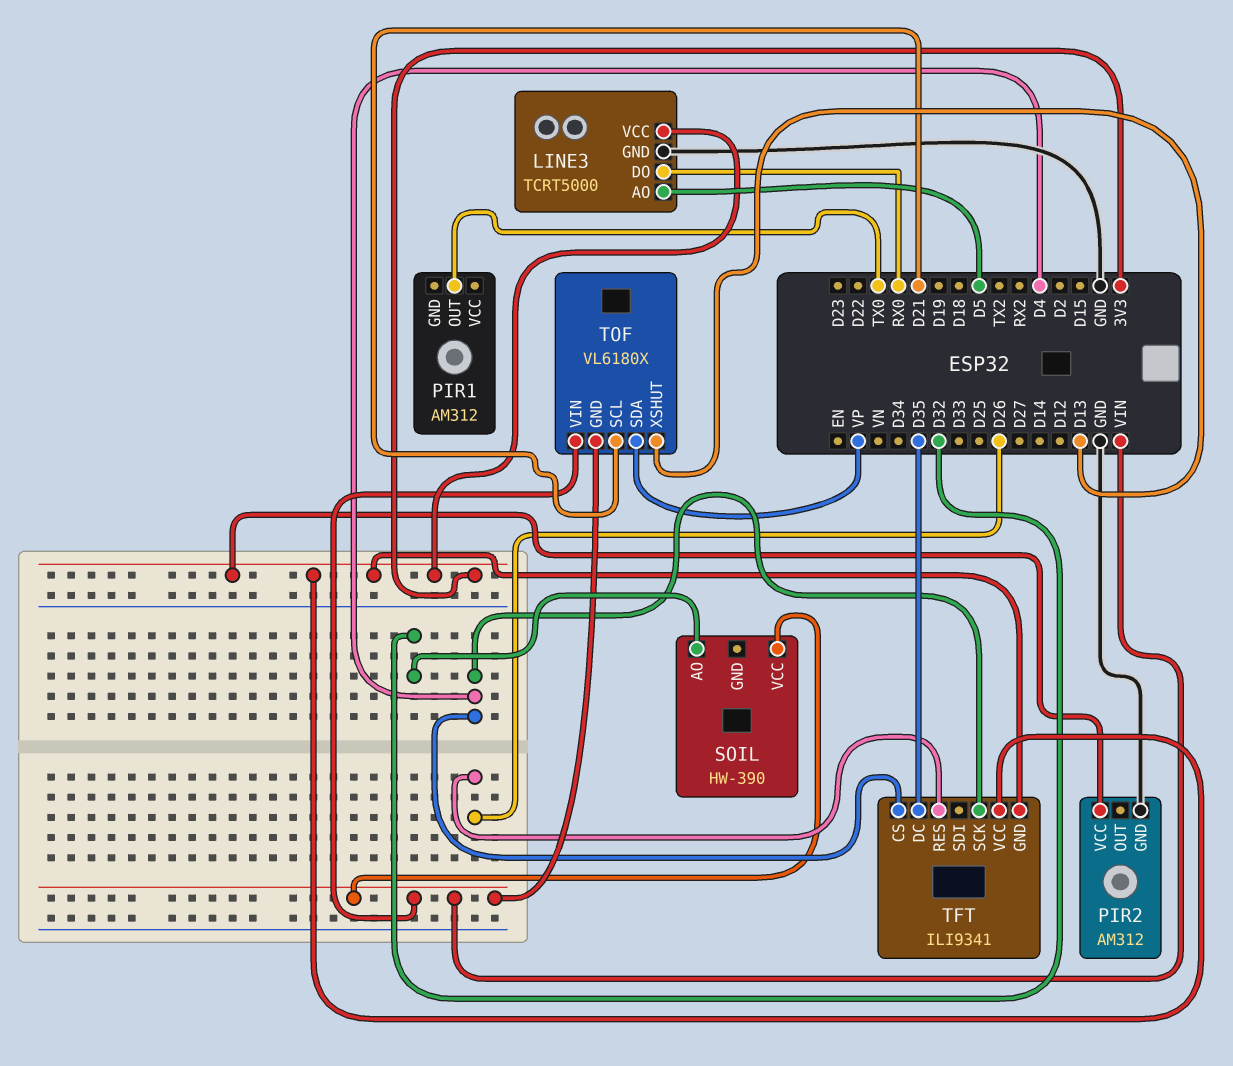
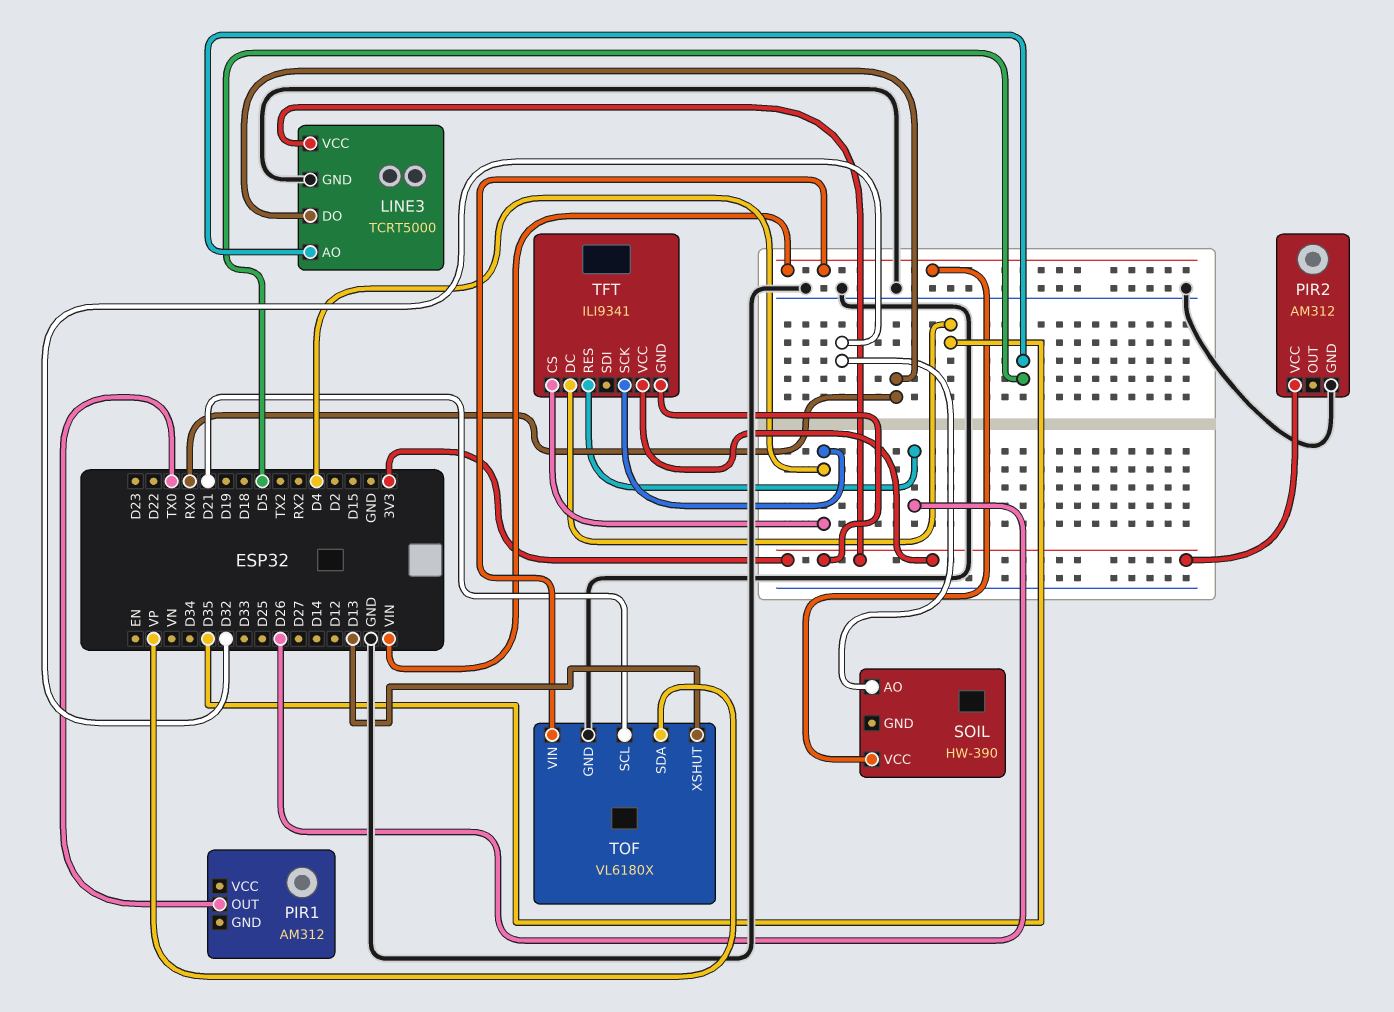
TOF pin GND: VIN -> GND

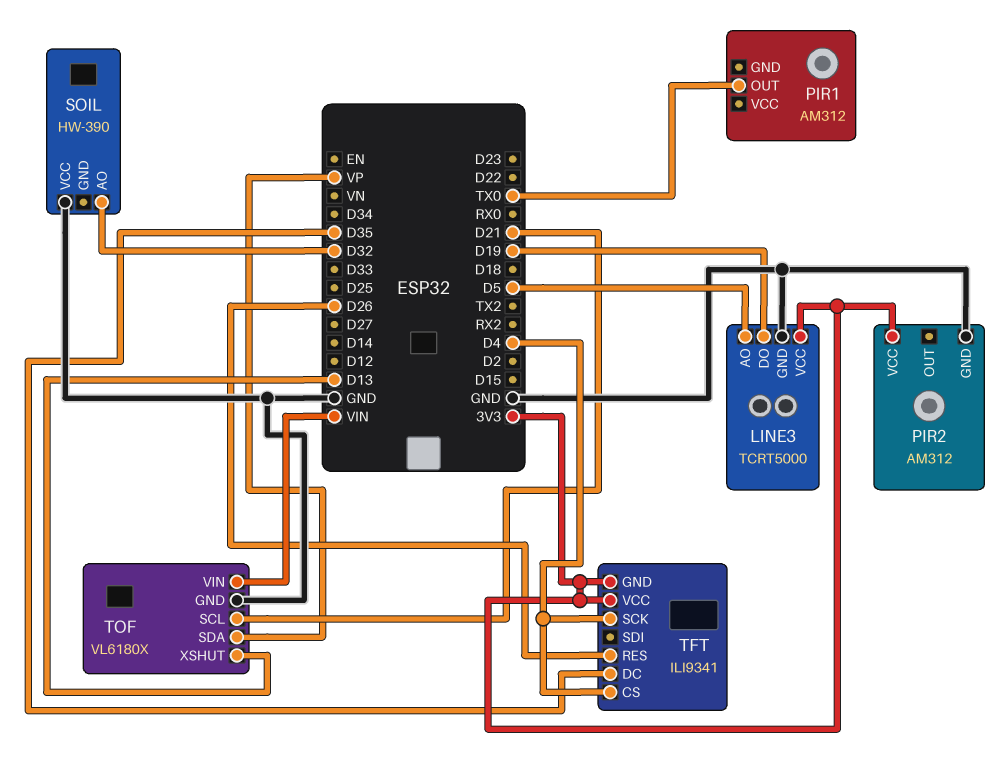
LINE3 pin DO: RX0 -> D19
SOIL pin VCC: VIN -> GND

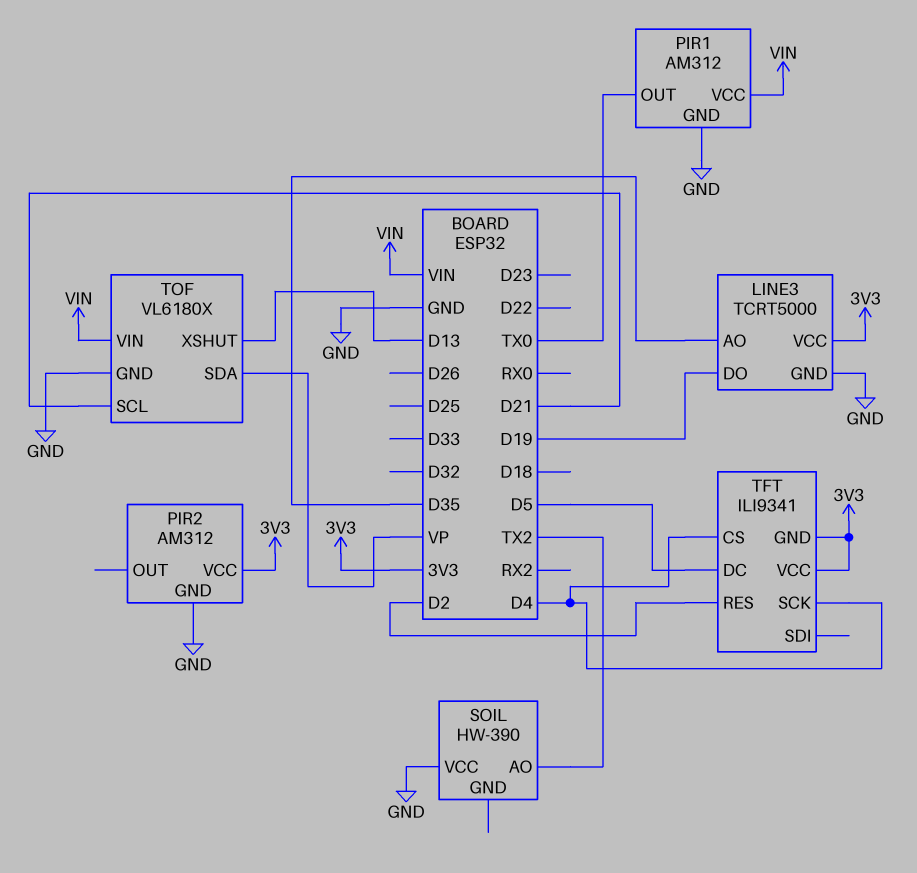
LINE3 pin AO: D5 -> D35
PIR1 pin GND: none -> GND
PIR1 pin VCC: none -> VIN
SOIL pin AO: D32 -> TX2
TFT pin DC: D35 -> D5
TFT pin RES: D26 -> D2

